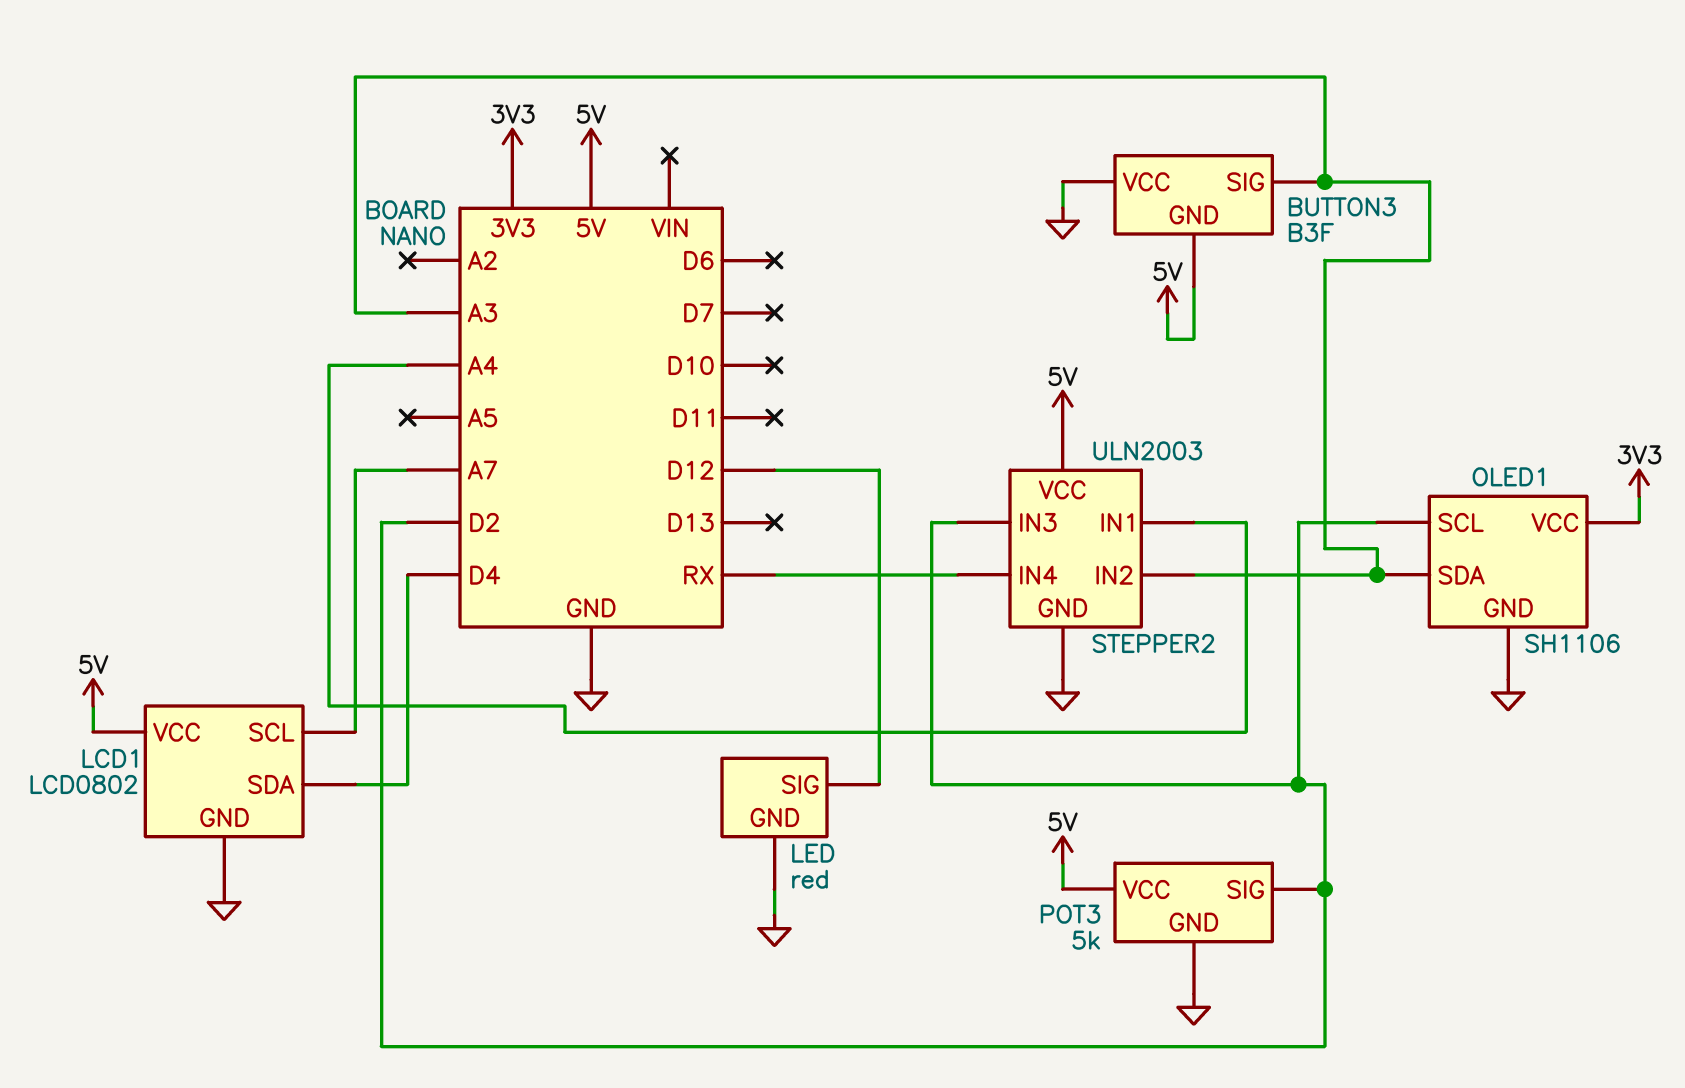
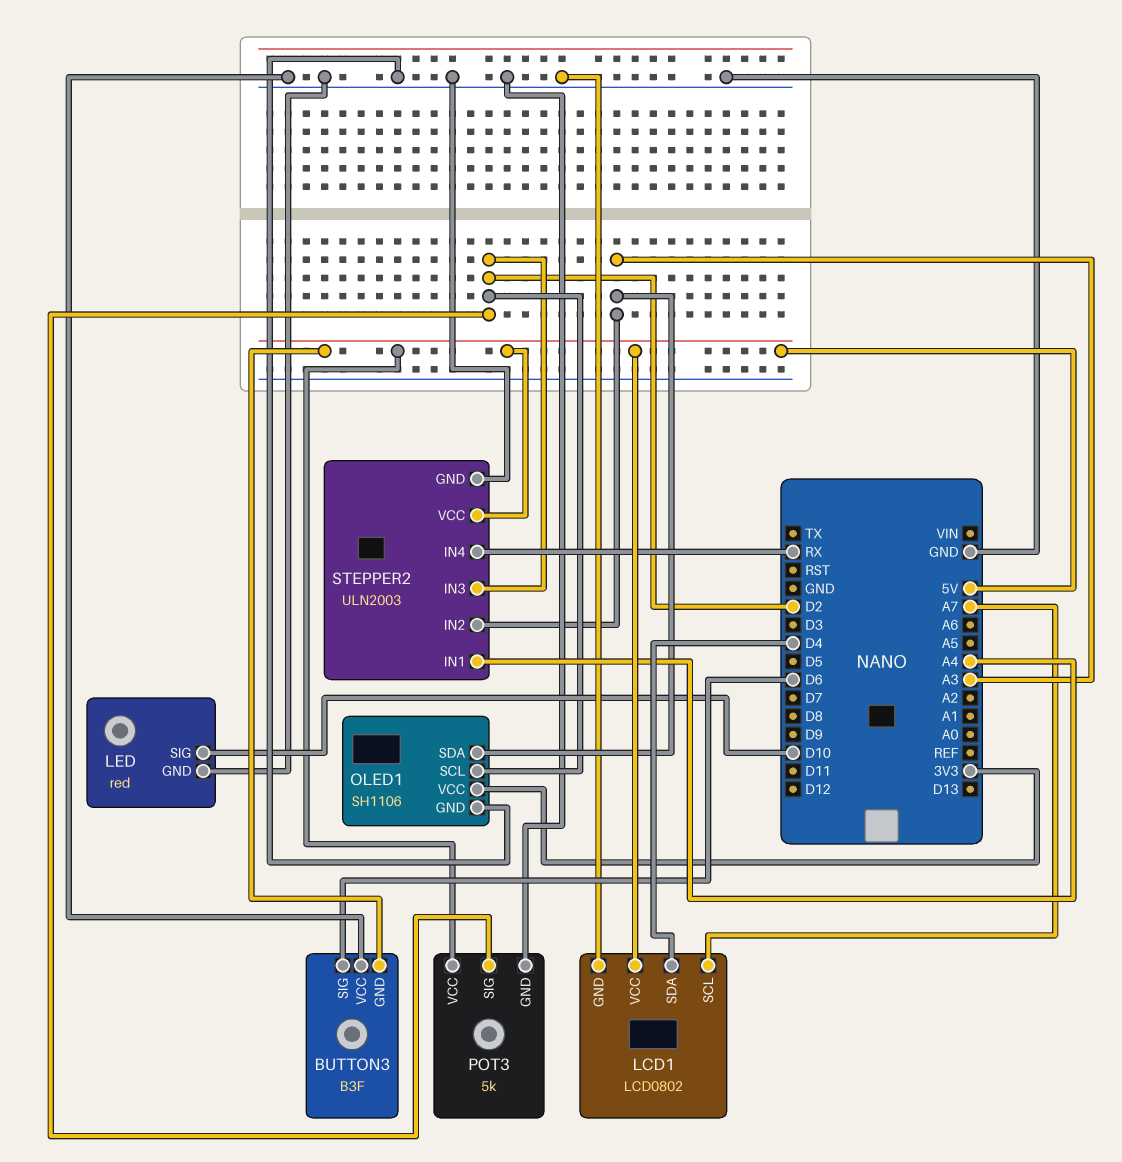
BUTTON3 pin SIG: A3 -> D6
LED pin SIG: D12 -> D10

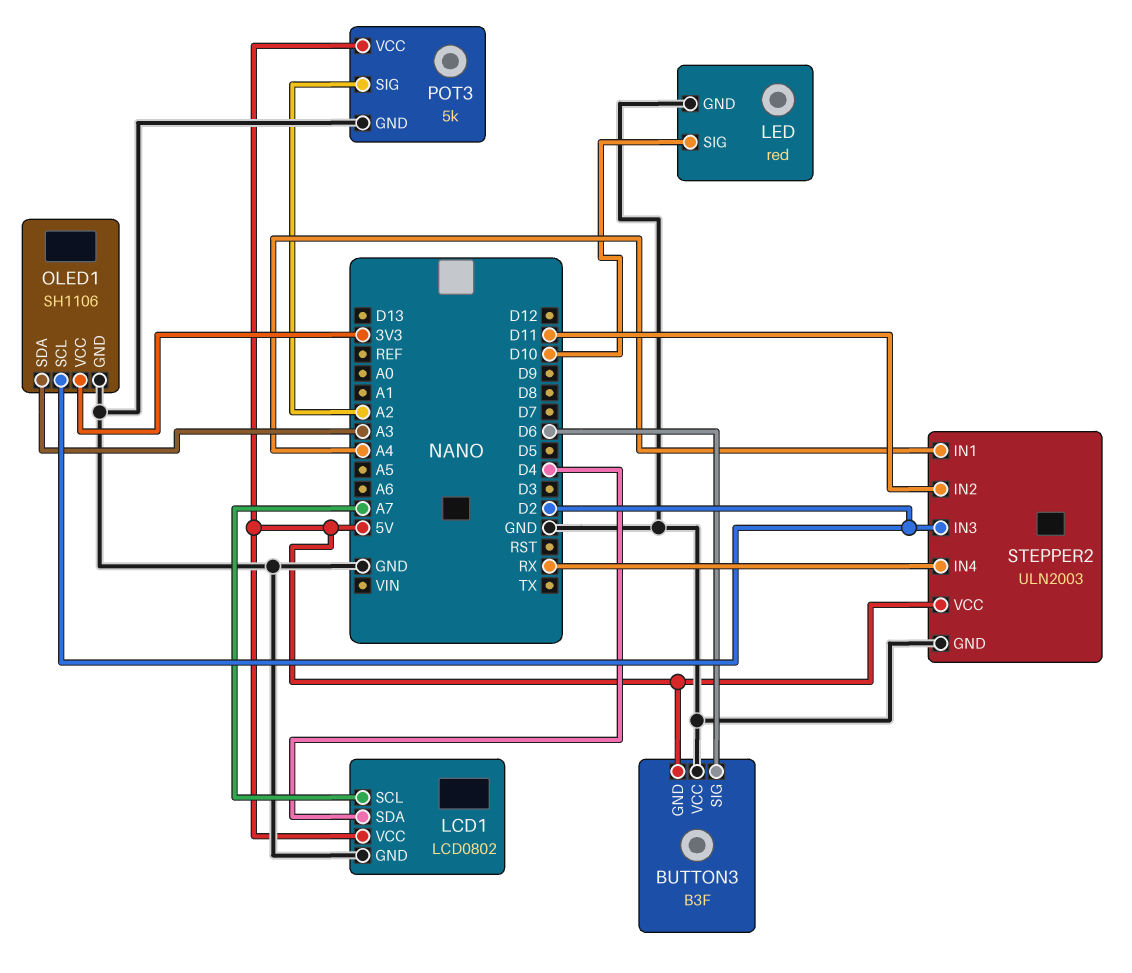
POT3 pin SIG: D2 -> A2
STEPPER2 pin IN2: A3 -> D11

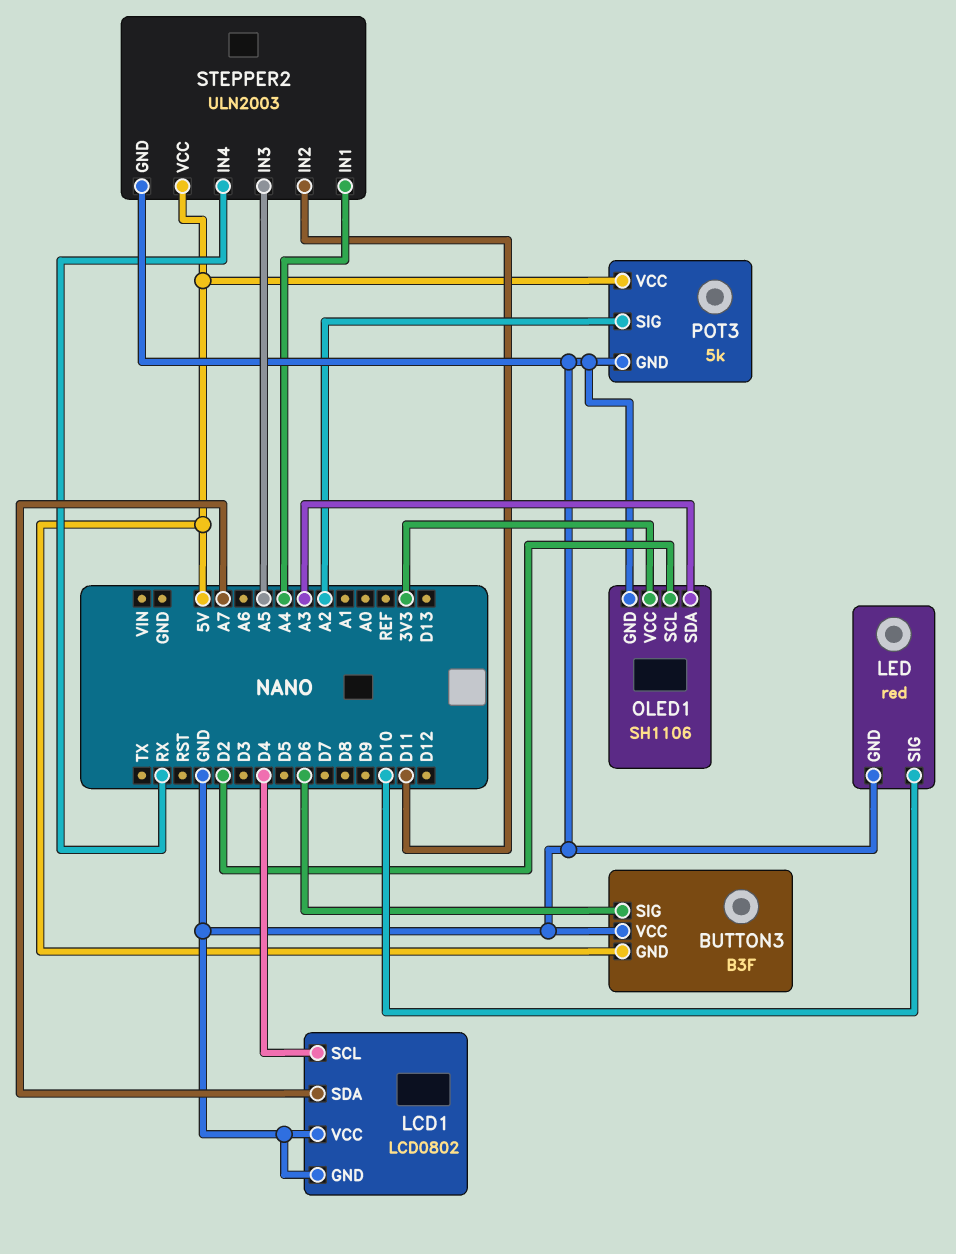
LCD1 pin SCL: A7 -> D4
LCD1 pin SDA: D4 -> A7
LCD1 pin VCC: 5V -> GND
STEPPER2 pin IN3: D2 -> A5

